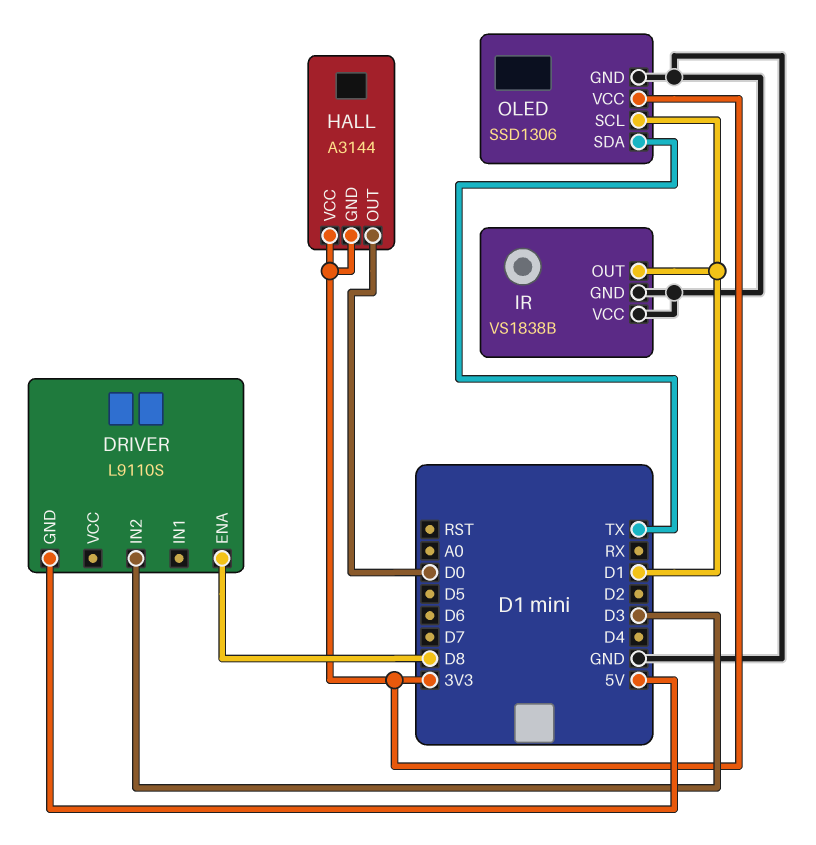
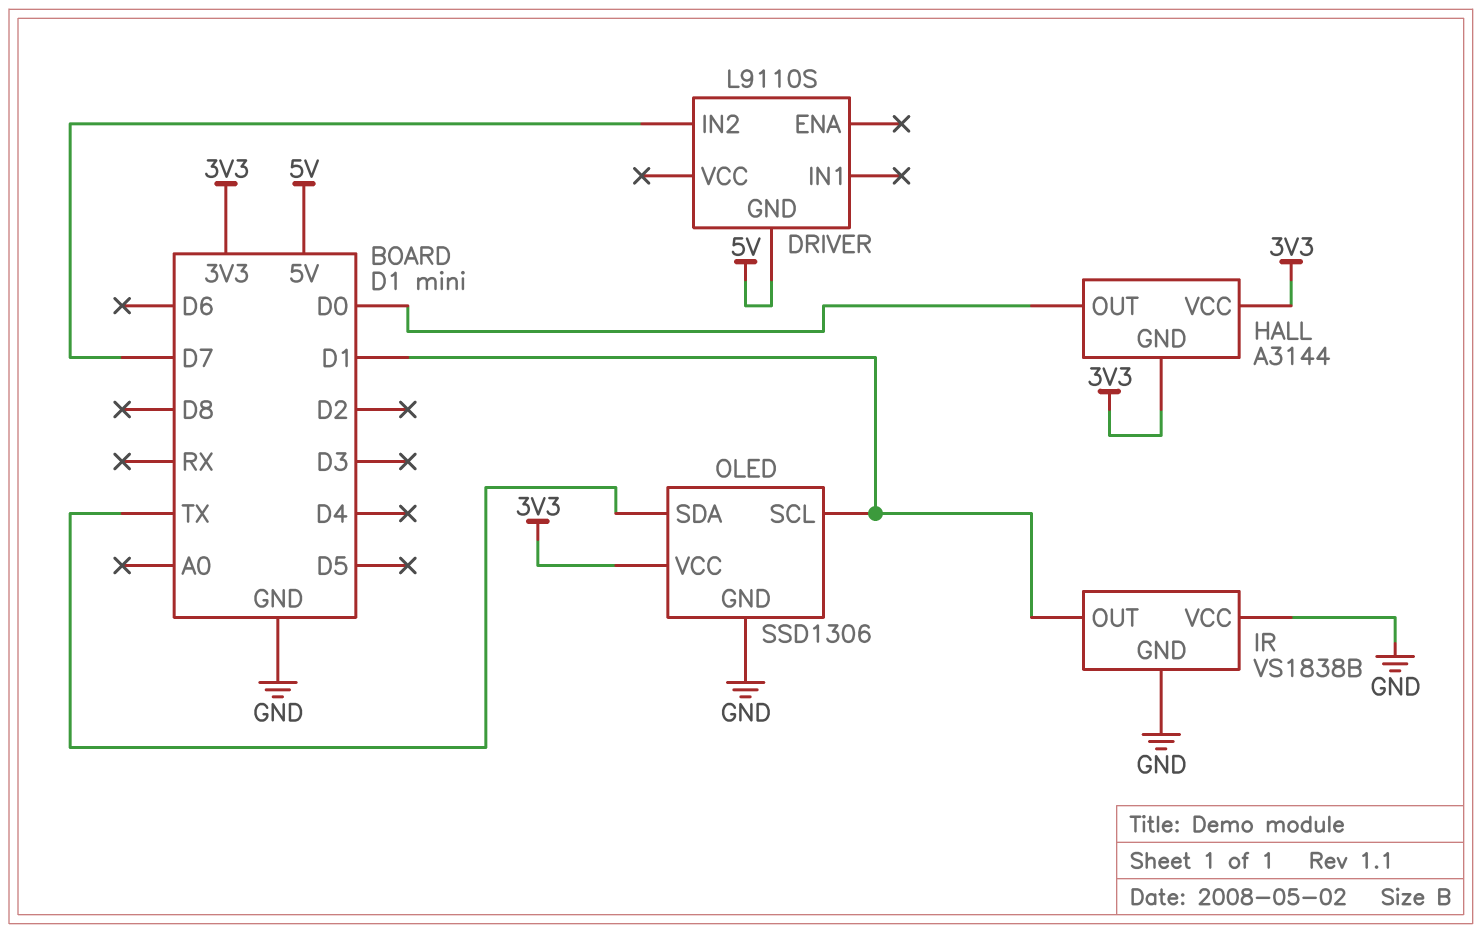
DRIVER pin ENA: D8 -> none
DRIVER pin IN2: D3 -> D7

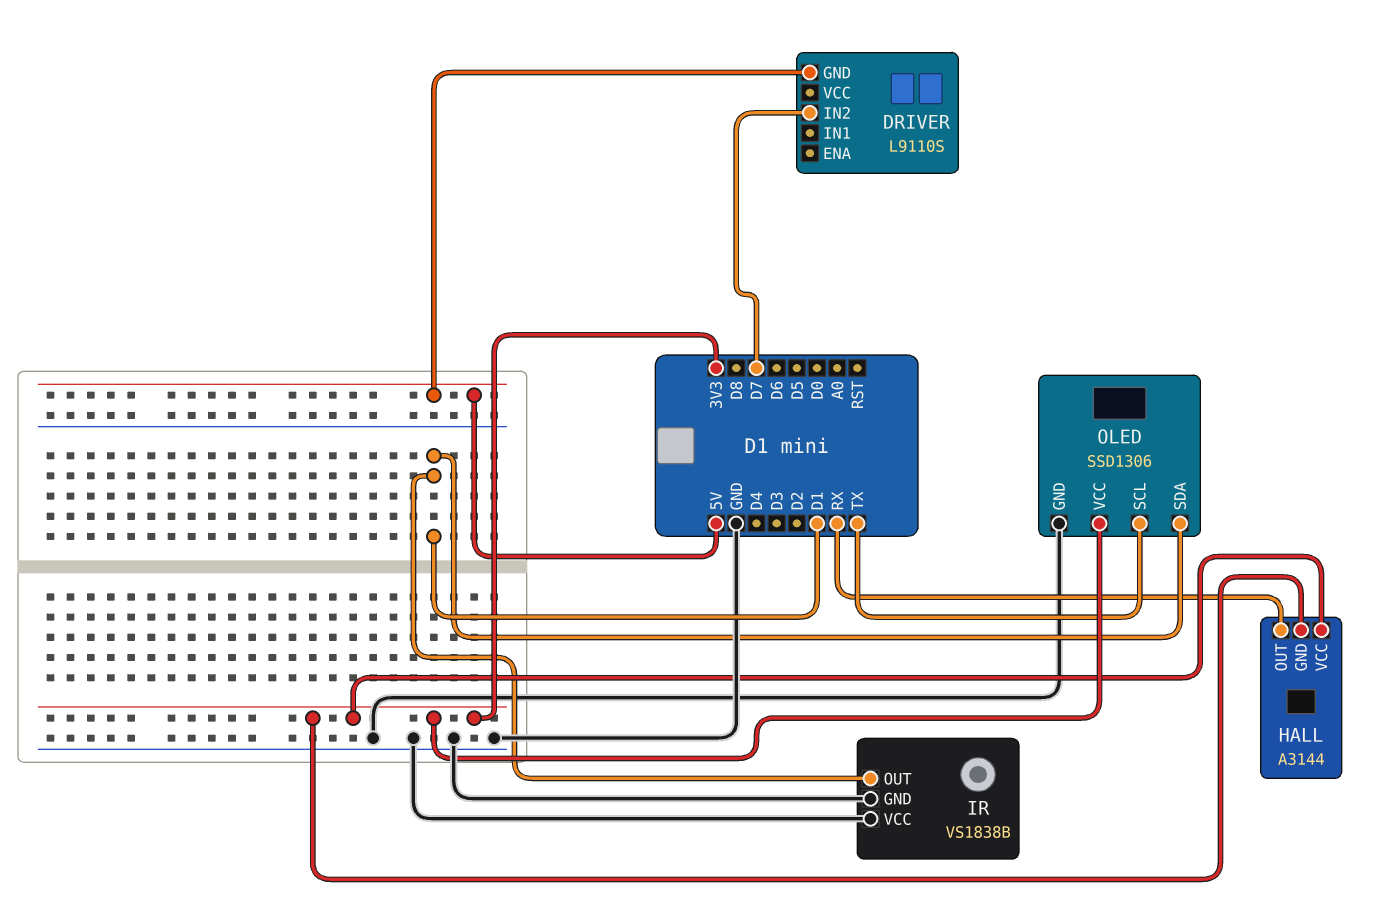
HALL pin OUT: D0 -> RX
OLED pin SCL: D1 -> TX
OLED pin SDA: TX -> D1

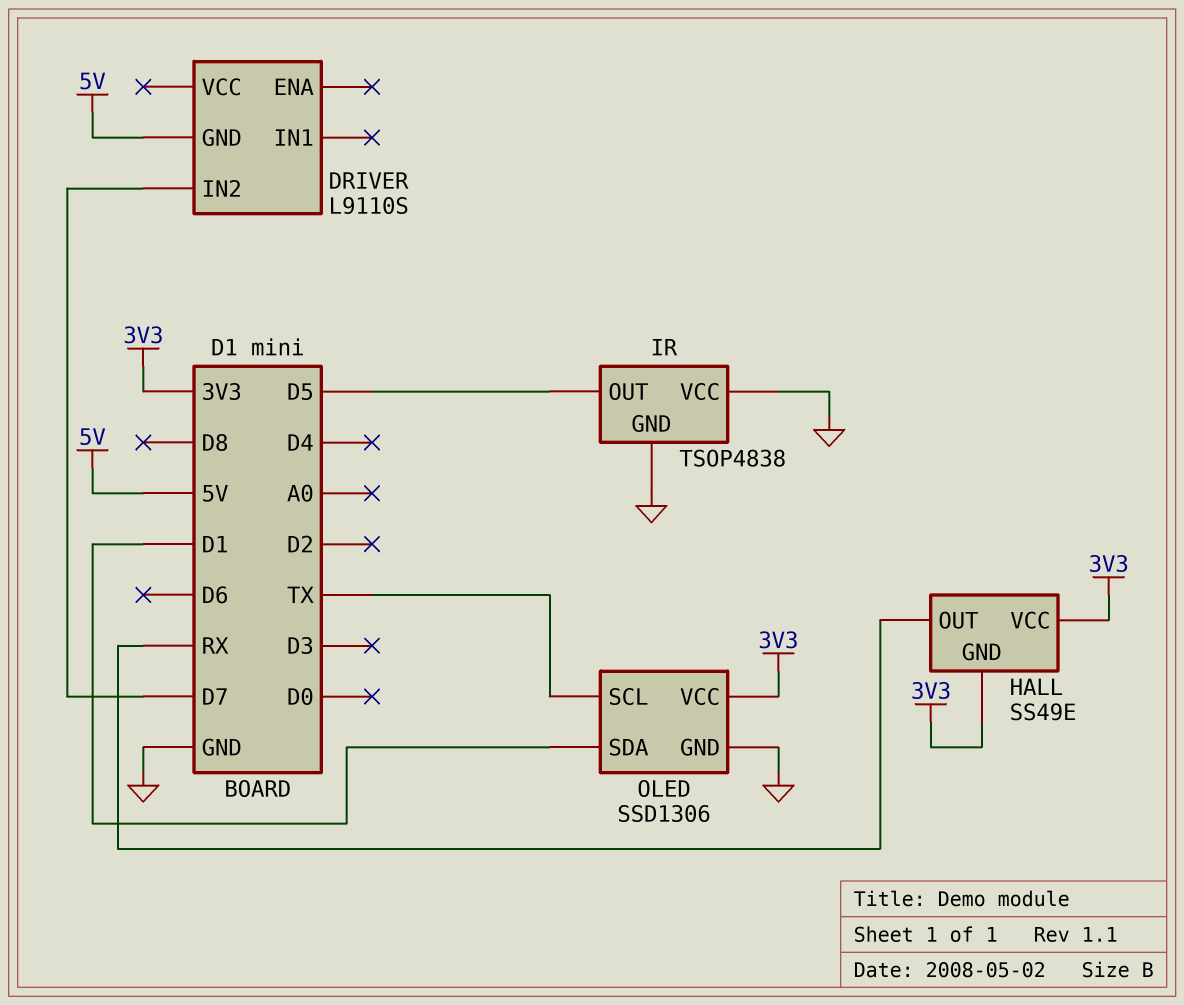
HALL: A3144 -> SS49E
IR: VS1838B -> TSOP4838
IR pin OUT: D1 -> D5

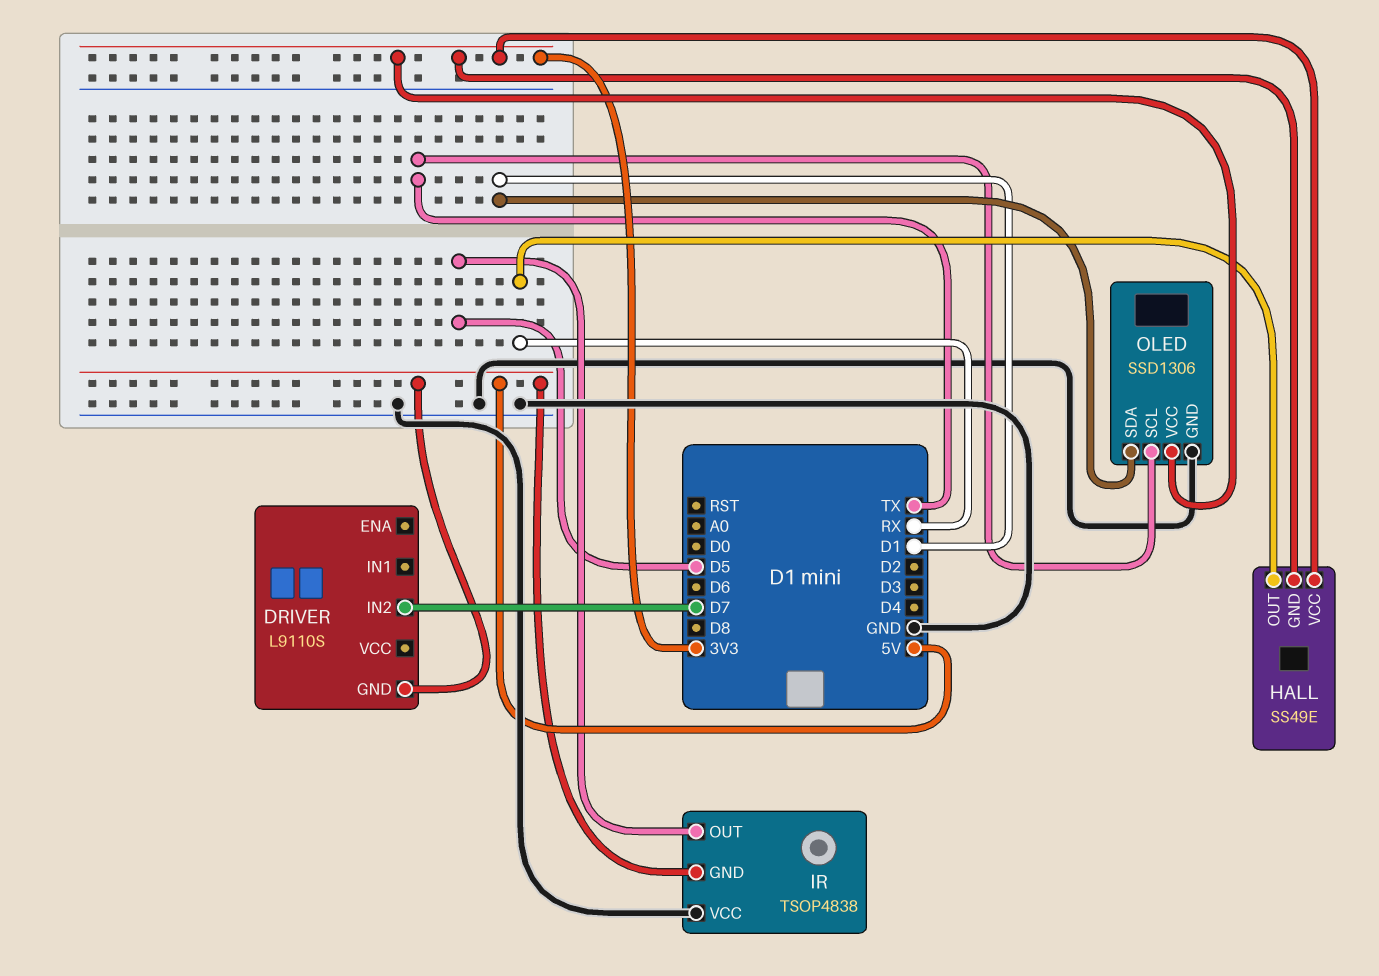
IR pin GND: GND -> 5V

